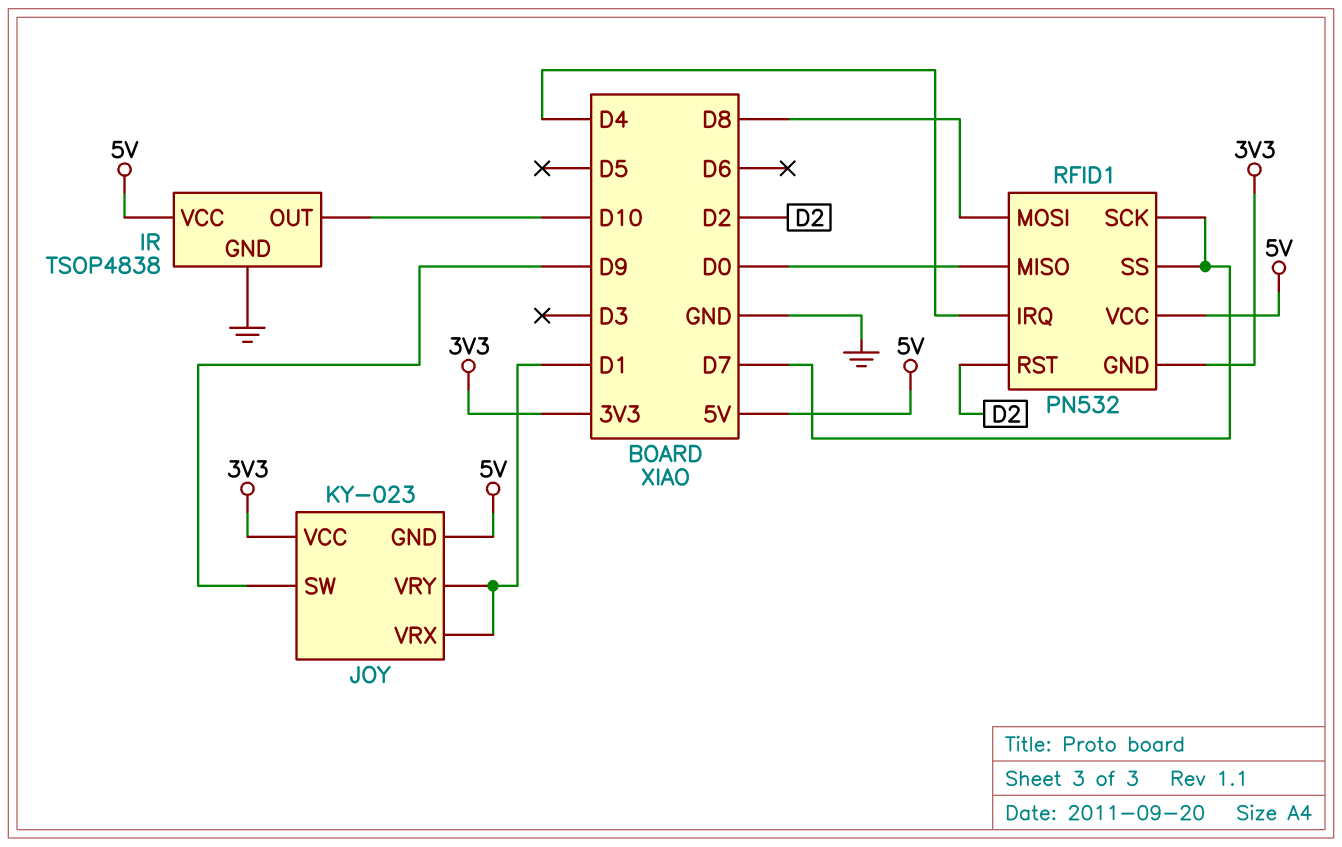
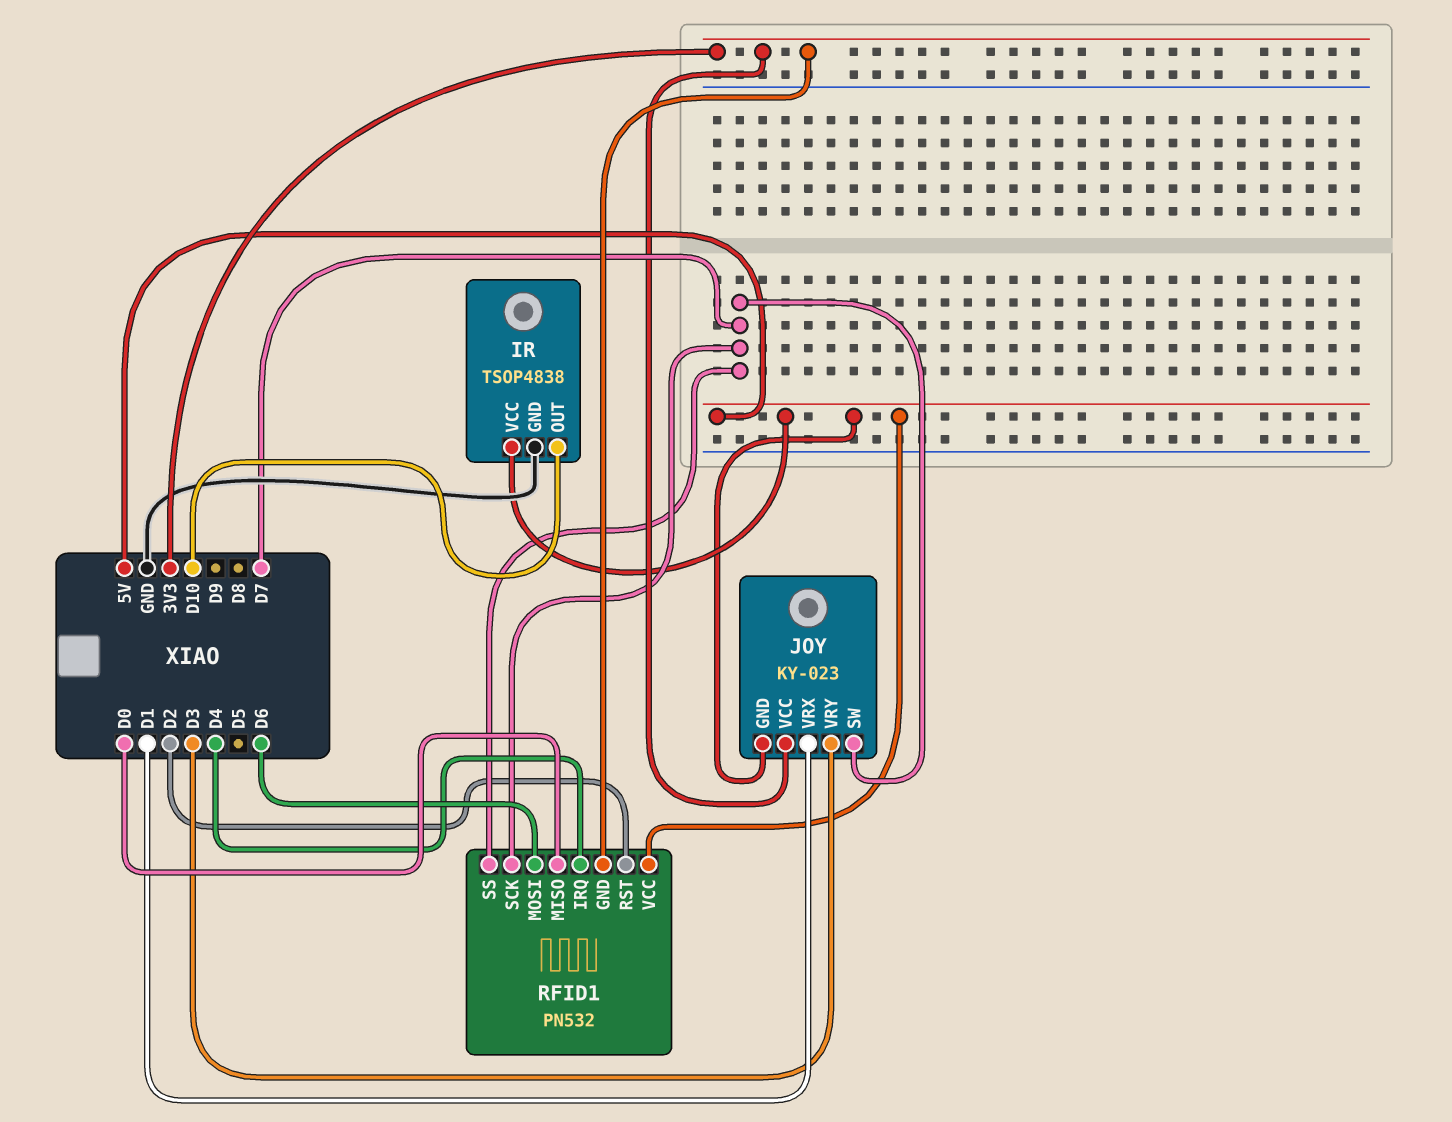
JOY pin SW: D9 -> D7
JOY pin VRY: D1 -> D3
RFID1 pin MOSI: D8 -> D6

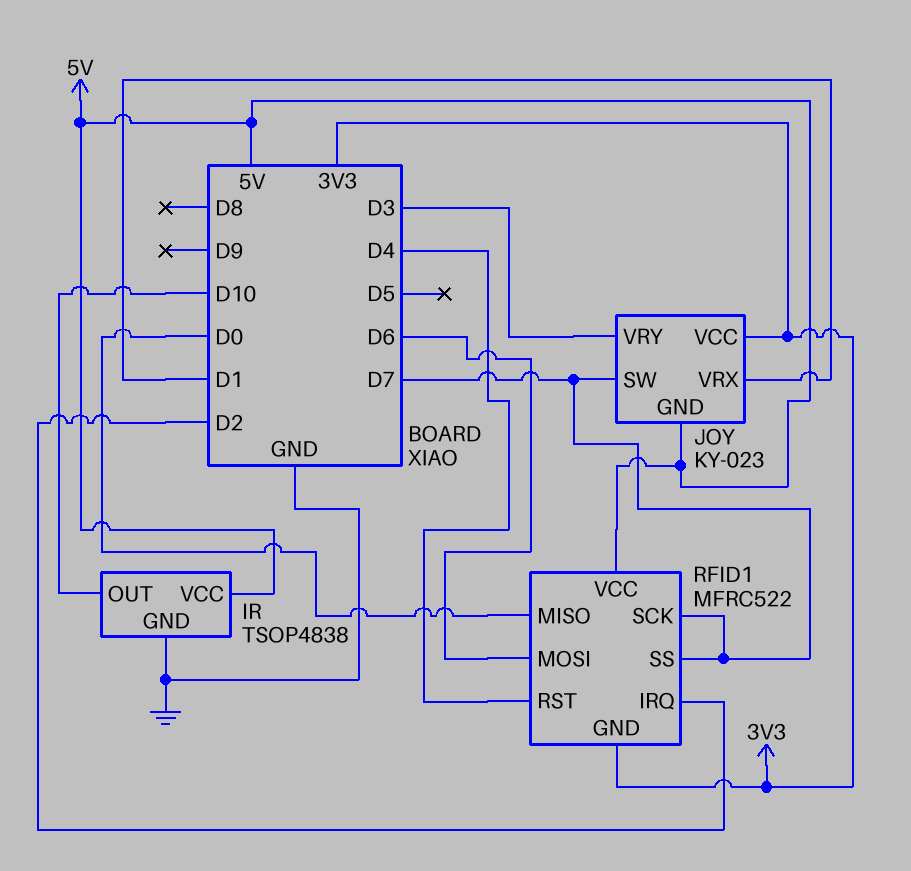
RFID1: PN532 -> MFRC522
RFID1 pin IRQ: D4 -> D2
RFID1 pin RST: D2 -> D4

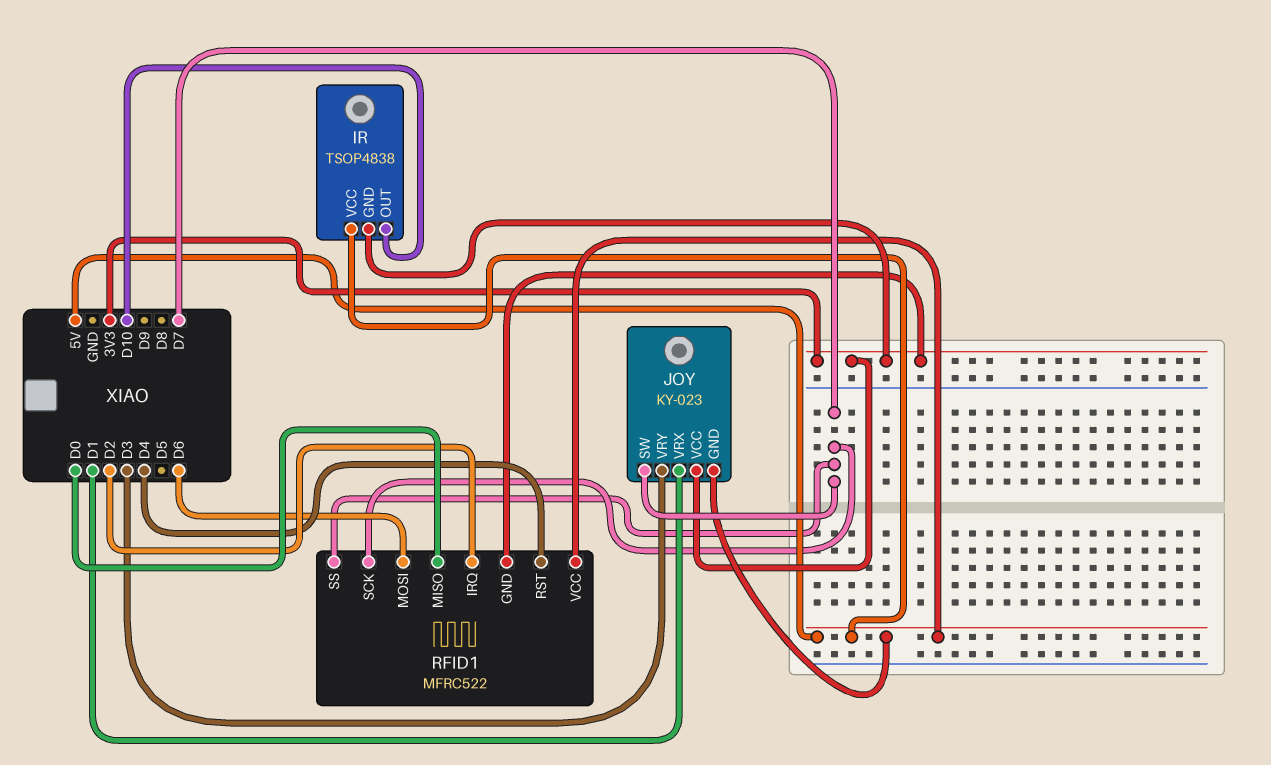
IR pin GND: GND -> 3V3

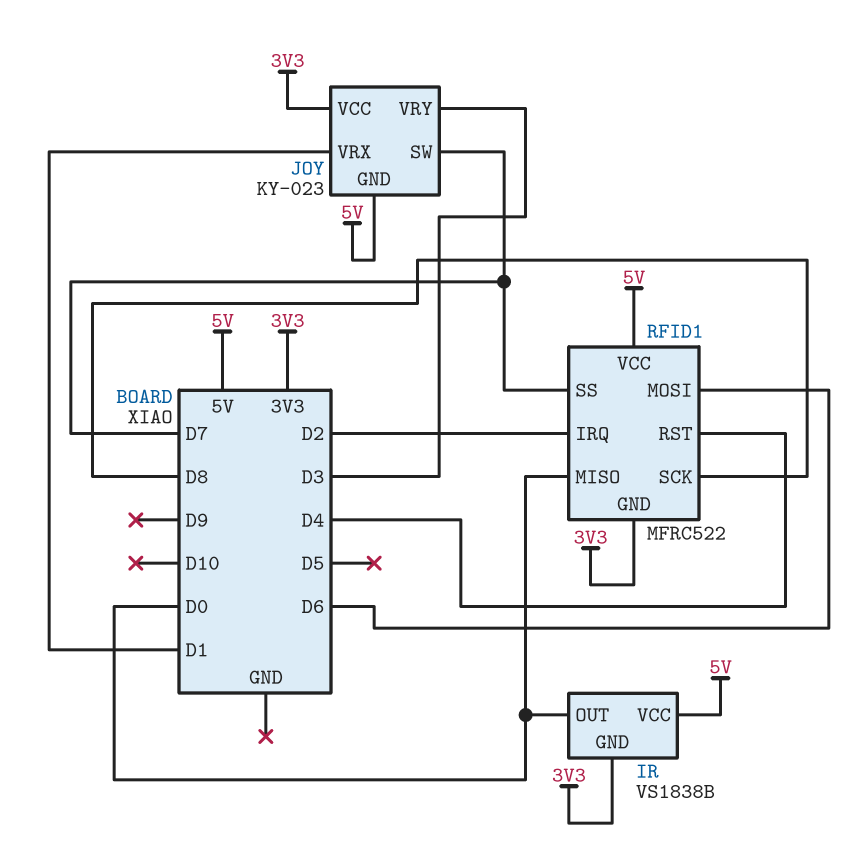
IR: TSOP4838 -> VS1838B
IR pin OUT: D10 -> D0
RFID1 pin SCK: D7 -> D8

